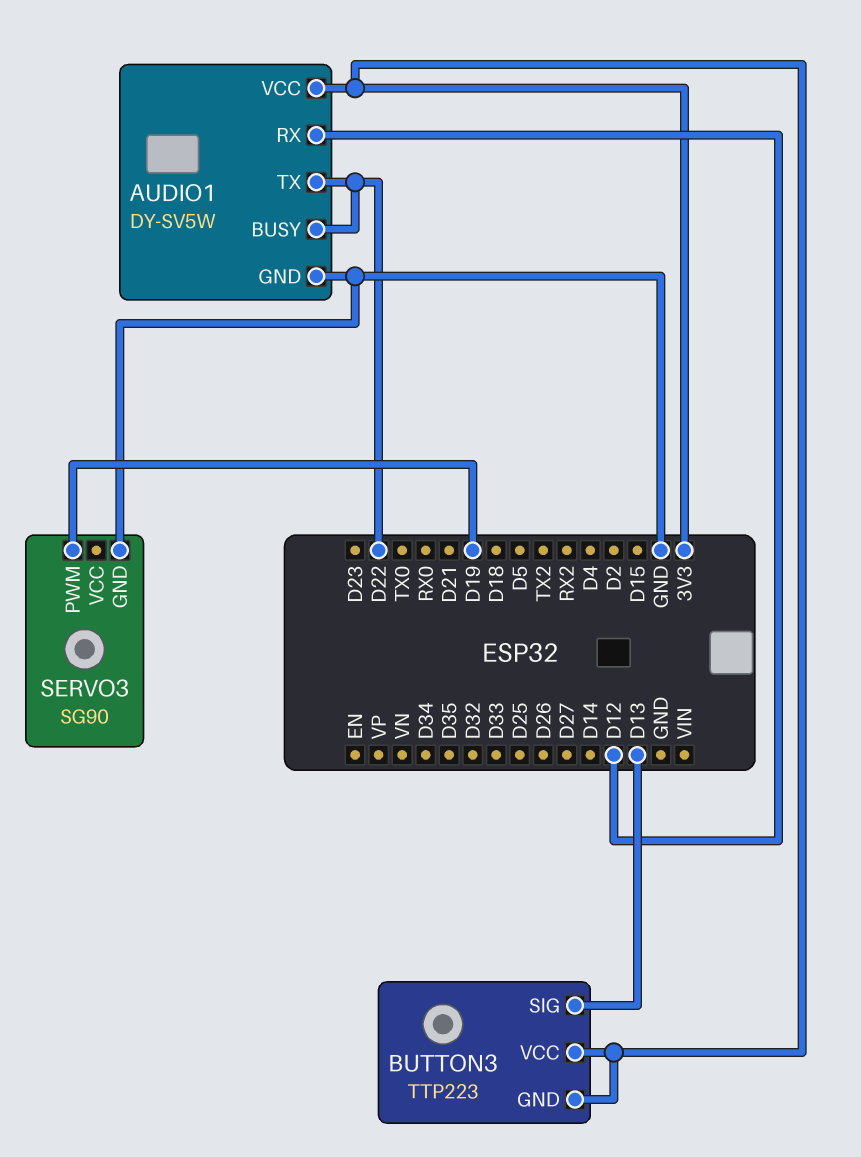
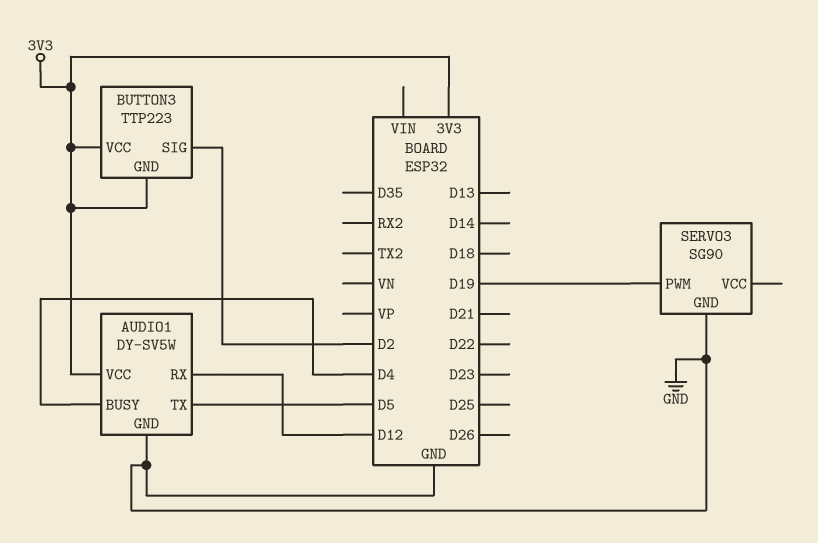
AUDIO1 pin BUSY: D22 -> D4
AUDIO1 pin TX: D22 -> D5
BUTTON3 pin SIG: D13 -> D2

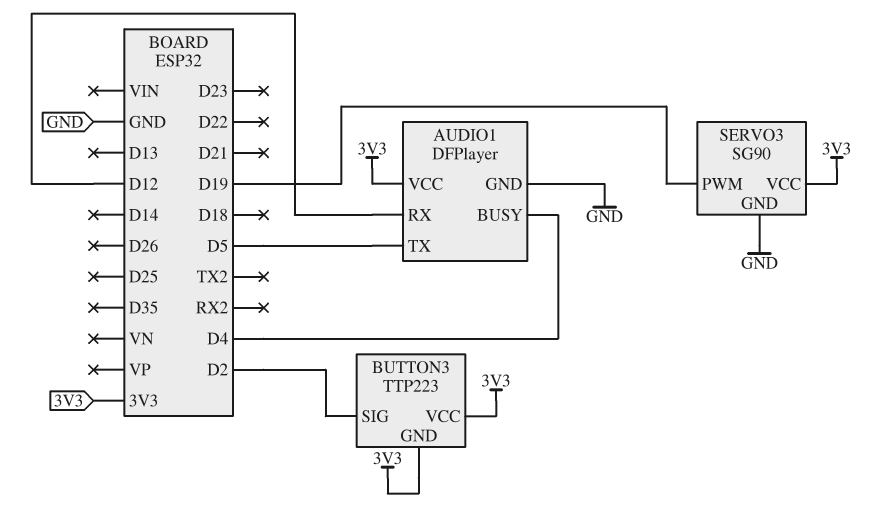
AUDIO1: DY-SV5W -> DFPlayer
SERVO3 pin VCC: none -> 3V3

